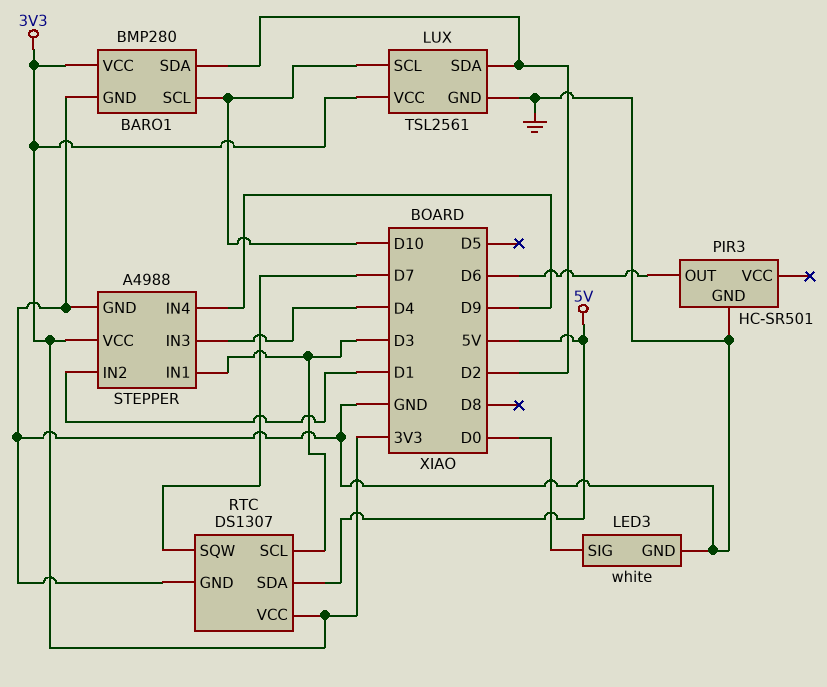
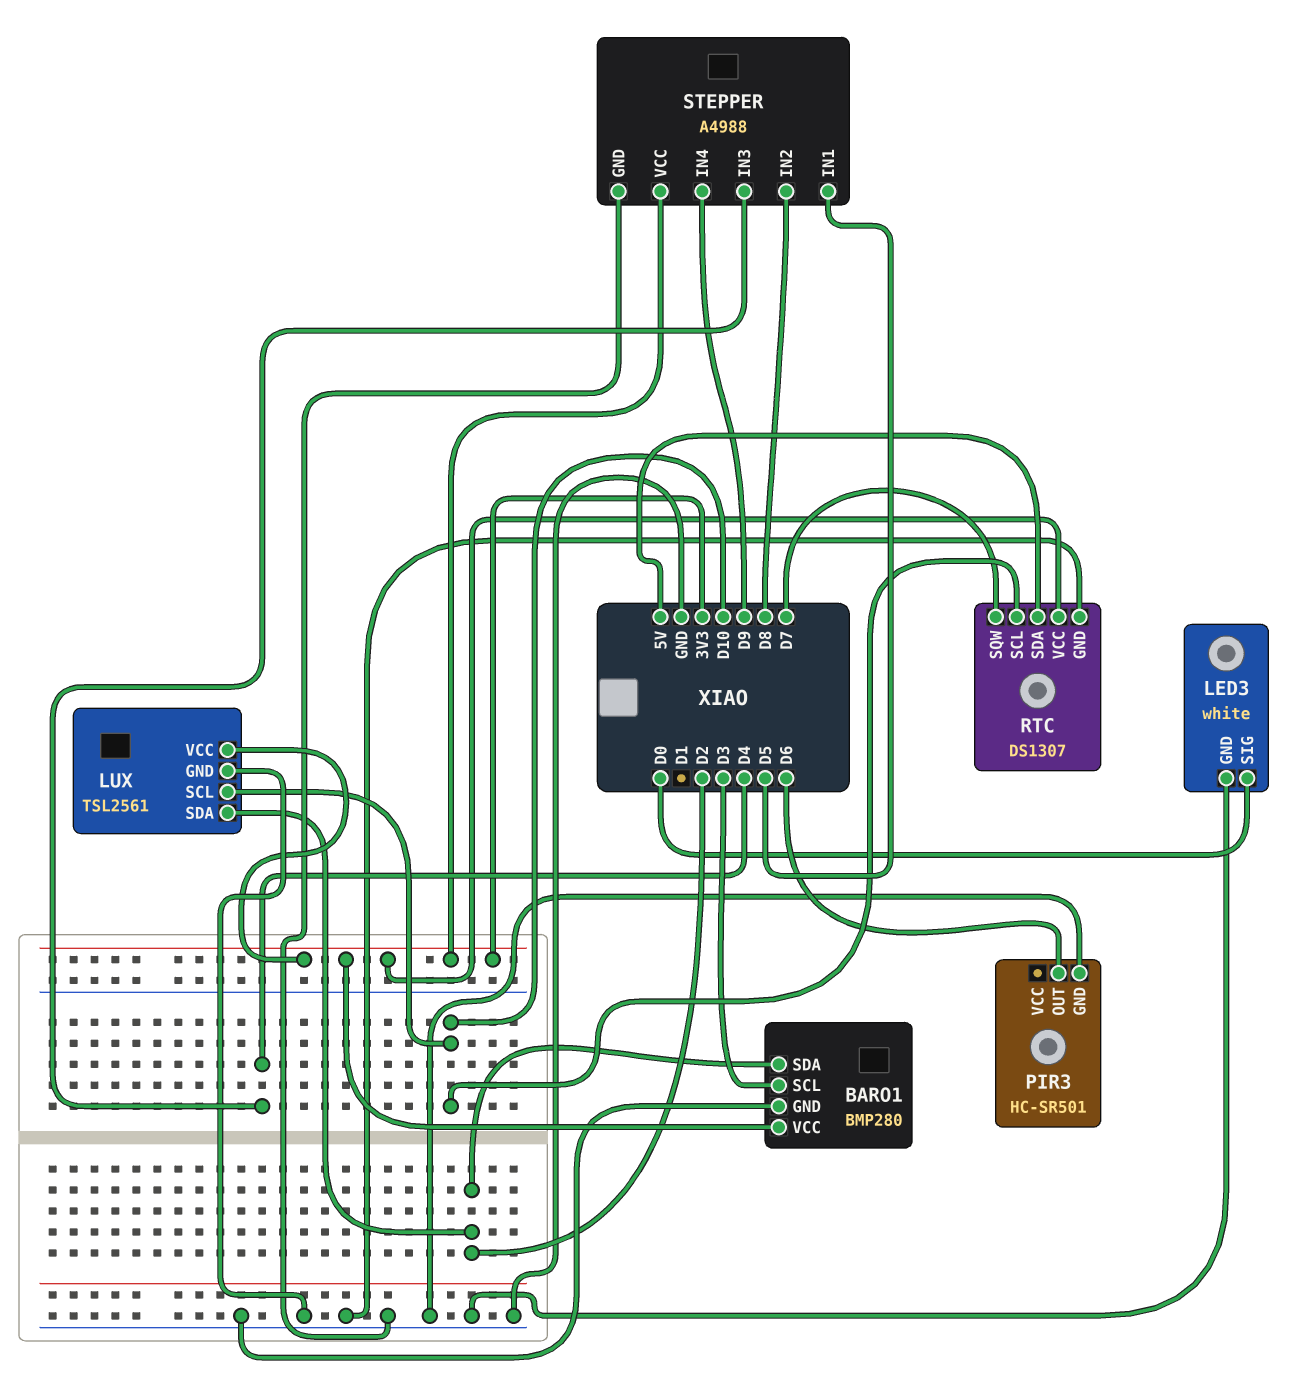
BARO1 pin SCL: D10 -> D3
RTC pin SCL: D3 -> D10
STEPPER pin IN1: D3 -> D5
STEPPER pin IN2: D1 -> D8

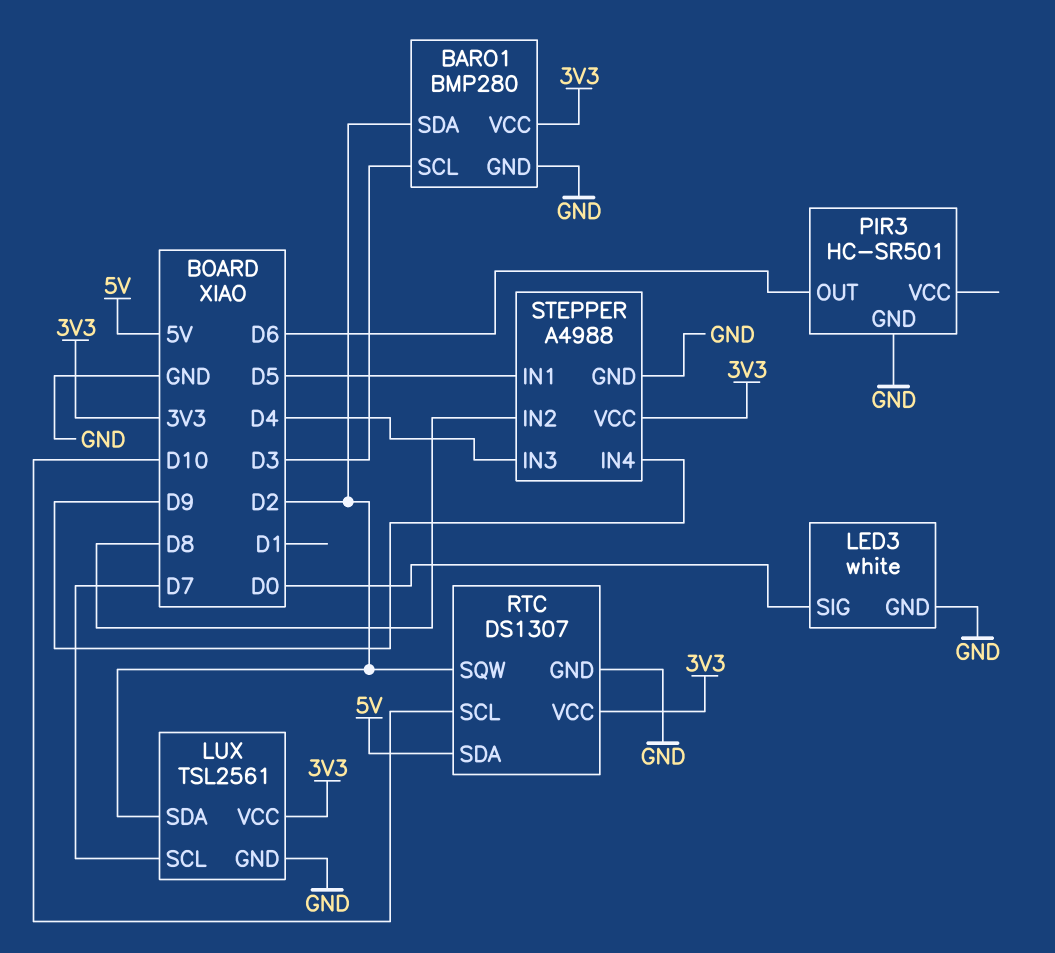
LUX pin SCL: D10 -> D7
RTC pin SQW: D7 -> D2

